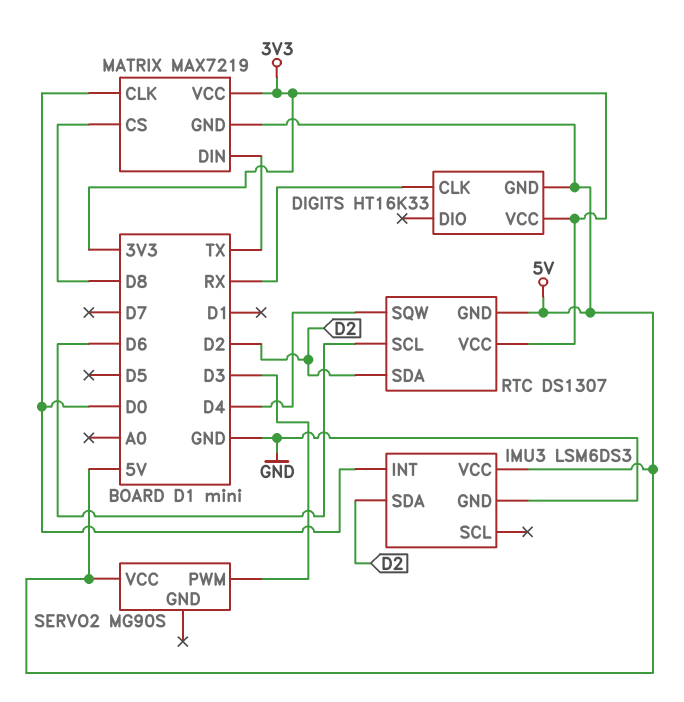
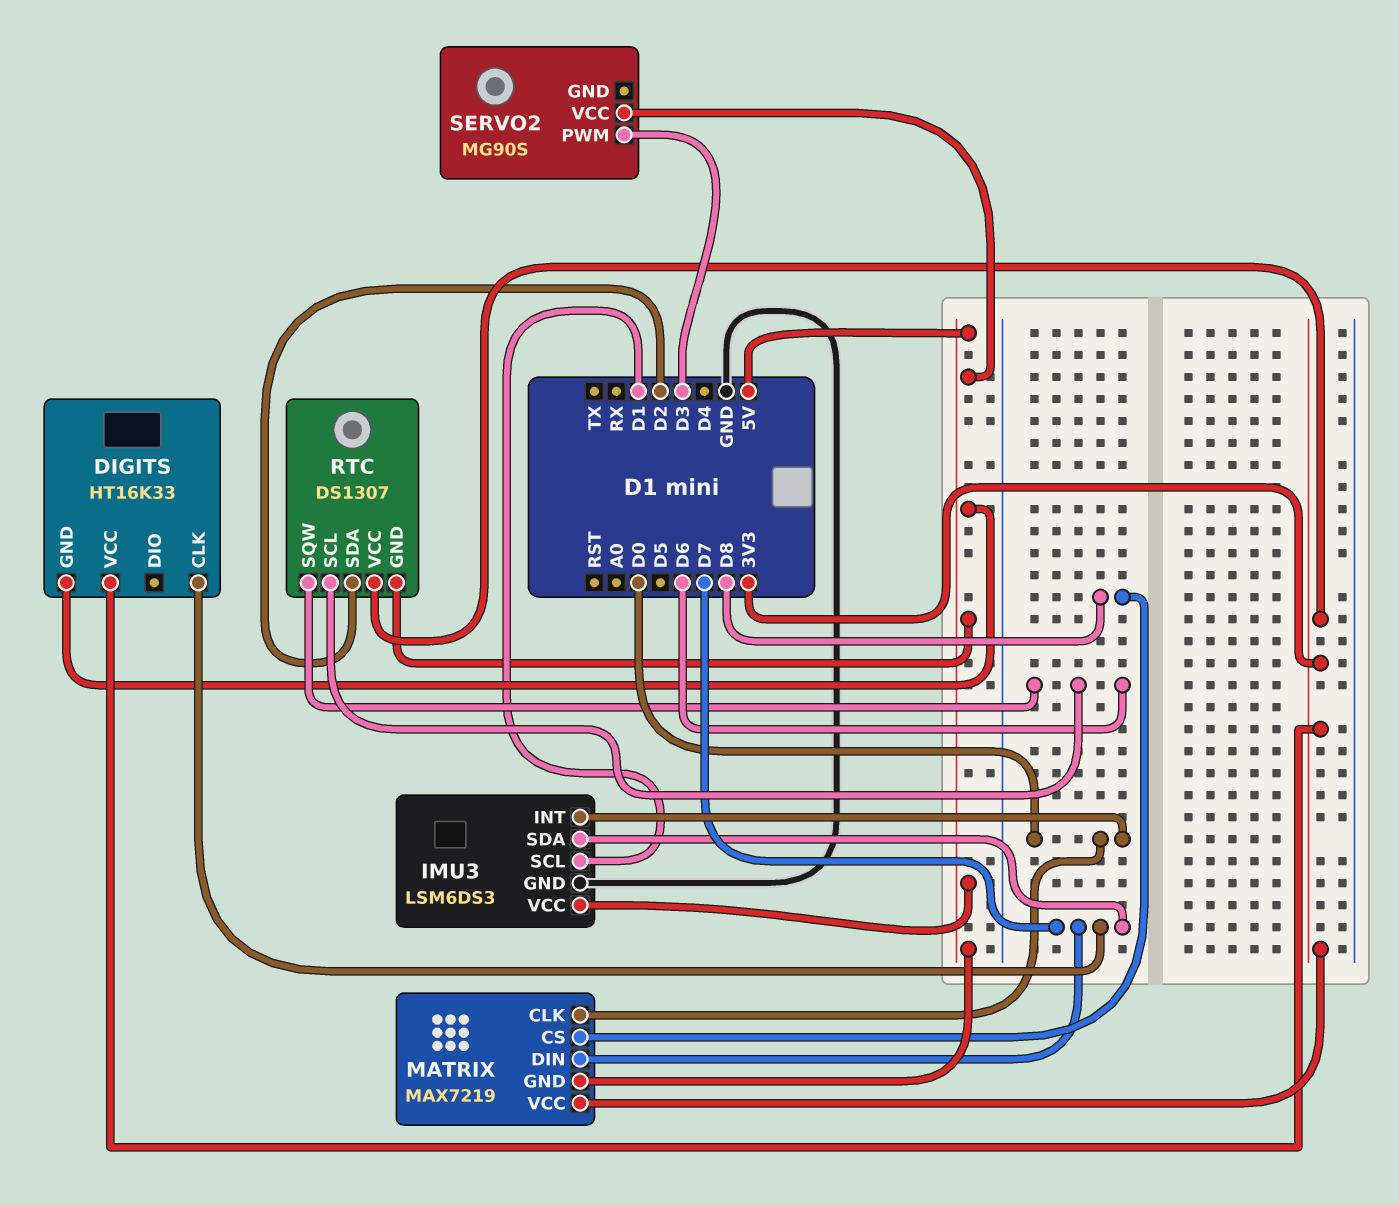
DIGITS pin CLK: RX -> D7
IMU3 pin SCL: none -> D1
IMU3 pin SDA: D2 -> D7
MATRIX pin DIN: TX -> D7
RTC pin SQW: D4 -> D6

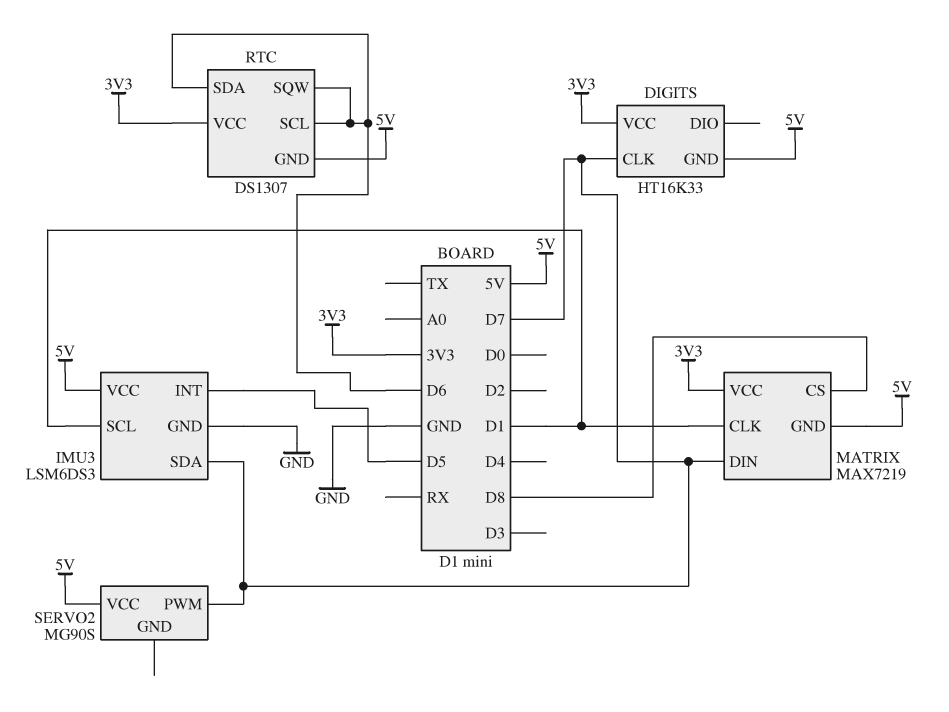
IMU3 pin INT: D0 -> D5
MATRIX pin CLK: D0 -> D1
RTC pin SDA: D2 -> D6
SERVO2 pin PWM: D3 -> D7

